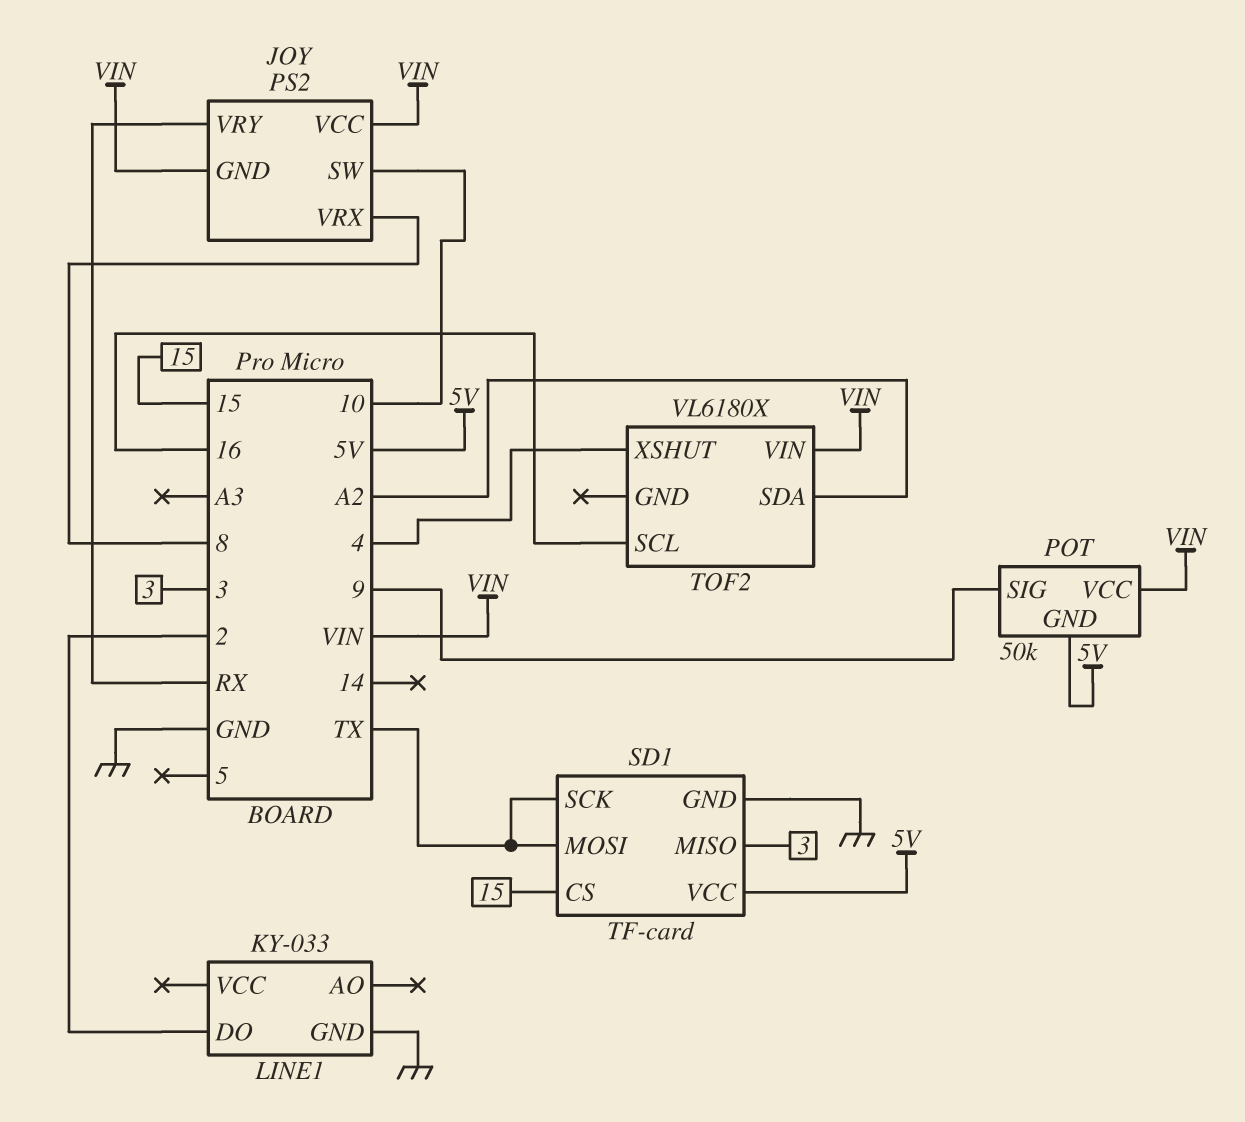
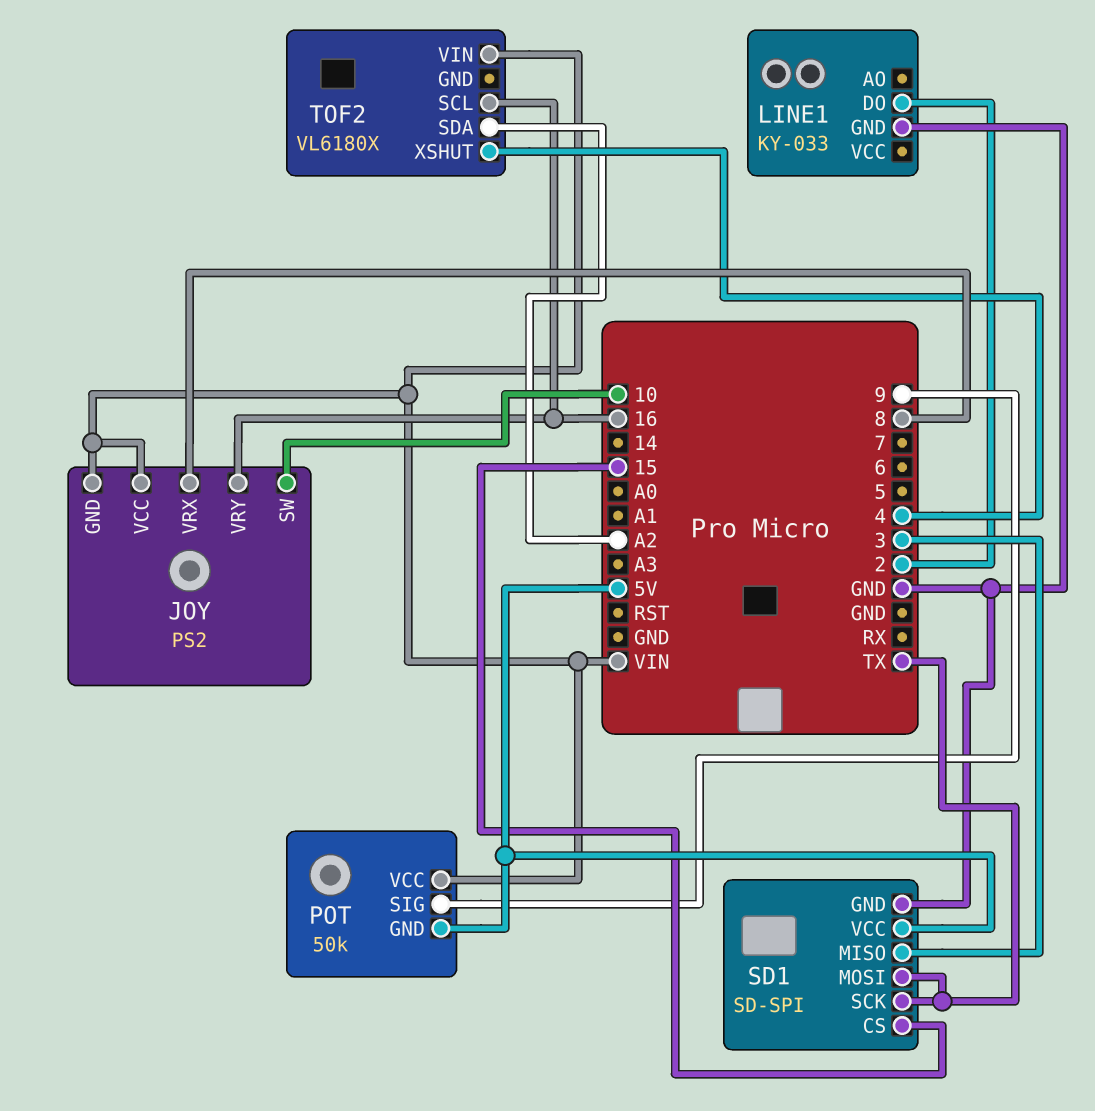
JOY pin VRY: RX -> 16
SD1: TF-card -> SD-SPI

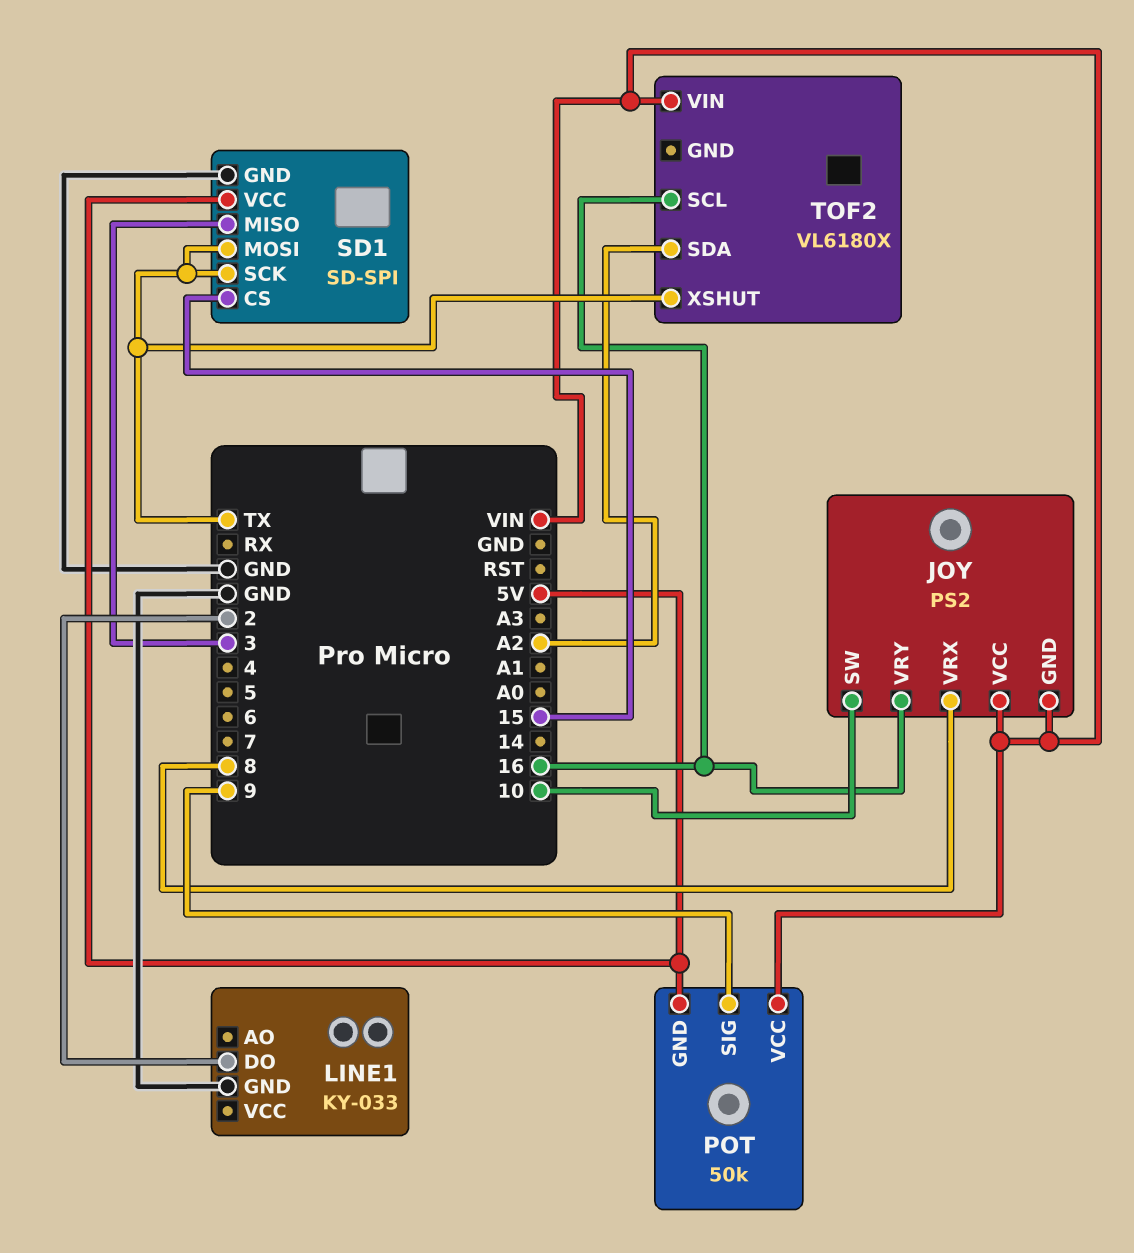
TOF2 pin XSHUT: 4 -> TX

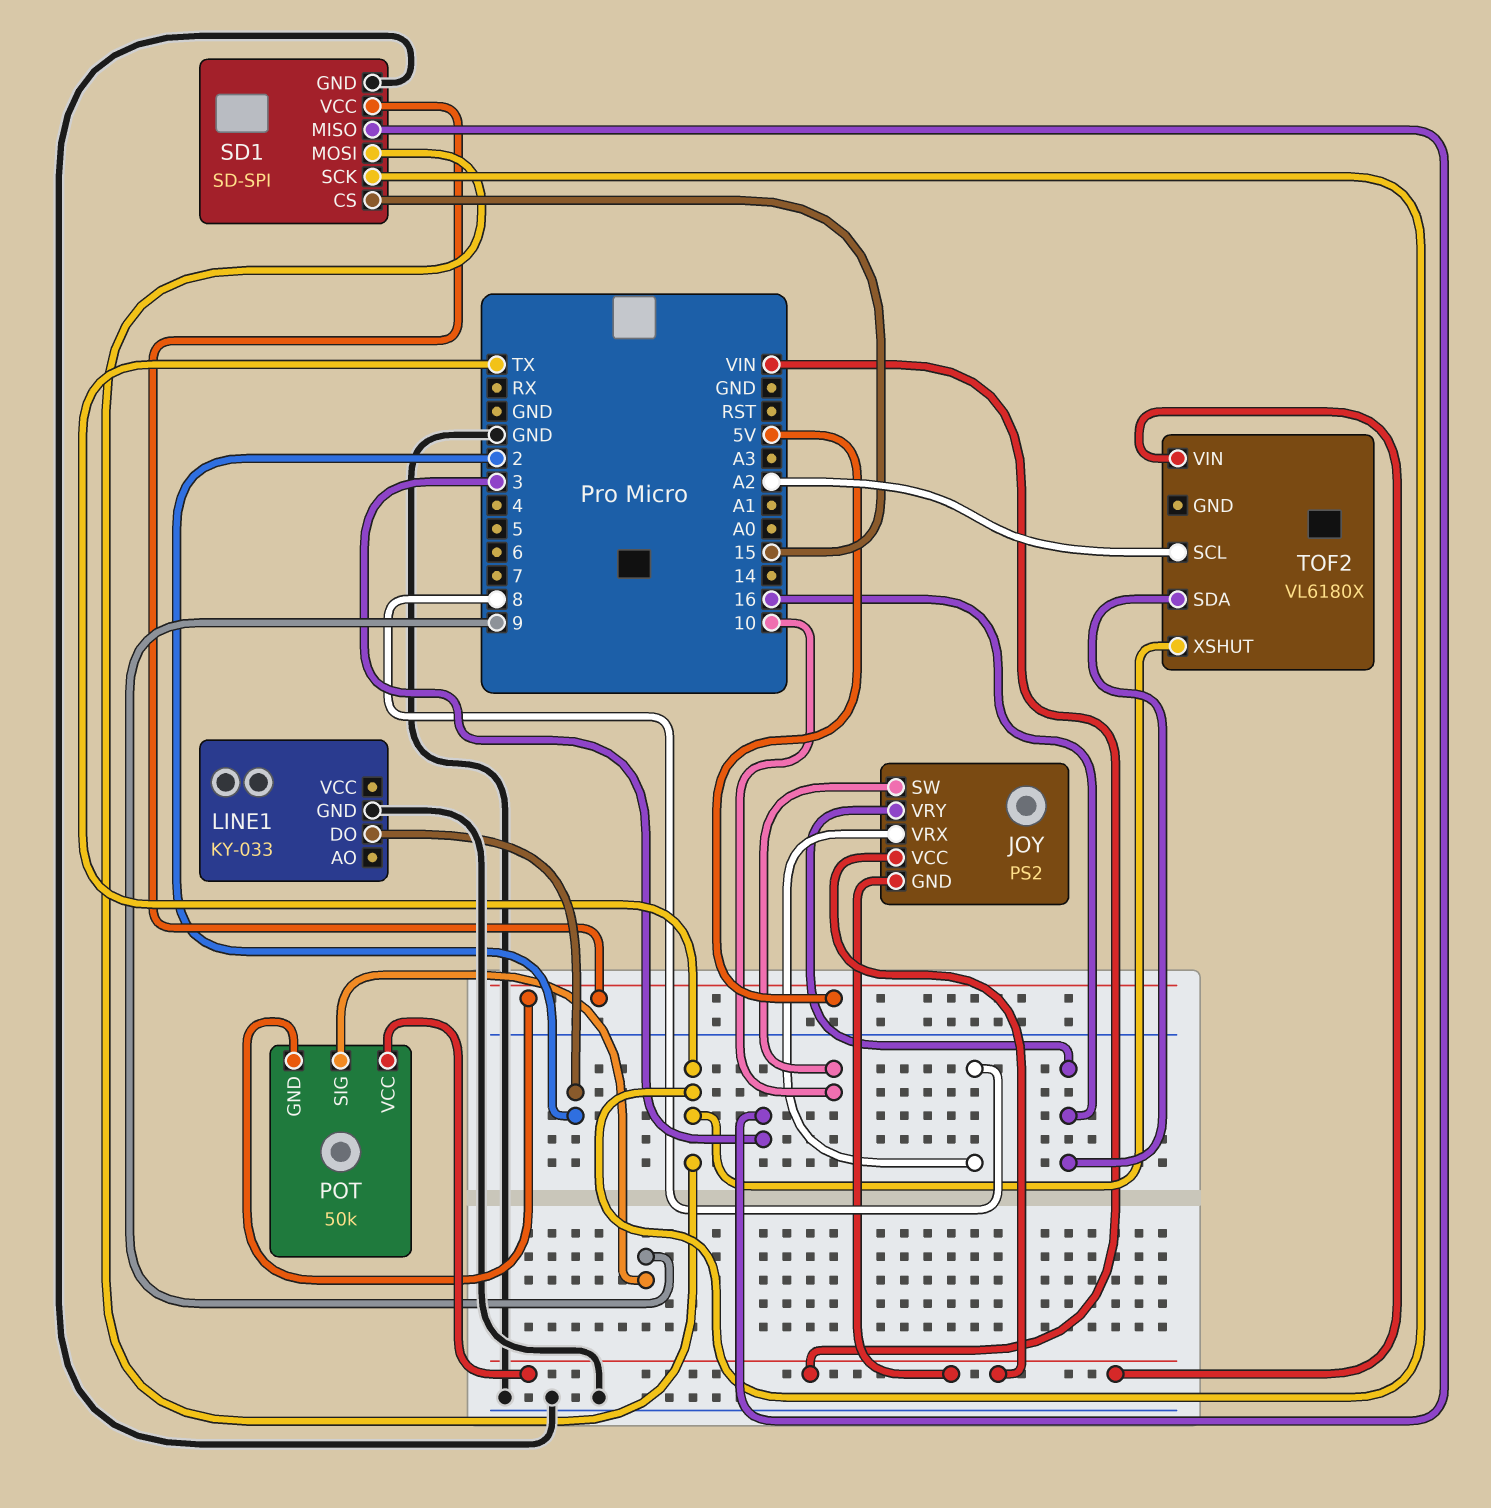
TOF2 pin SCL: 16 -> A2
TOF2 pin SDA: A2 -> 16

